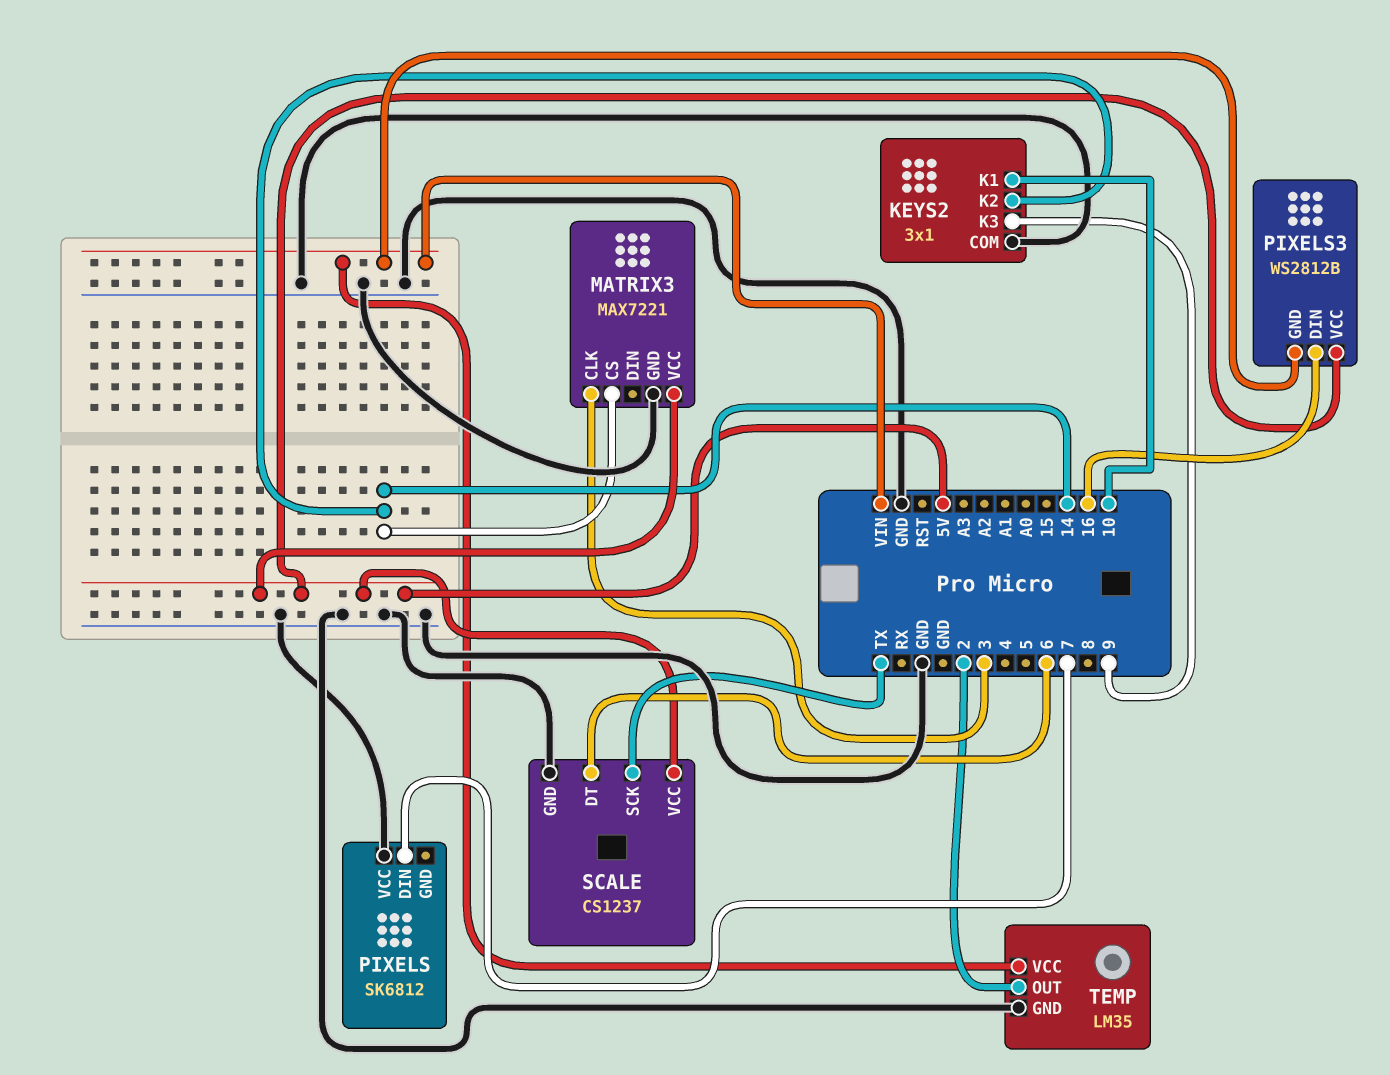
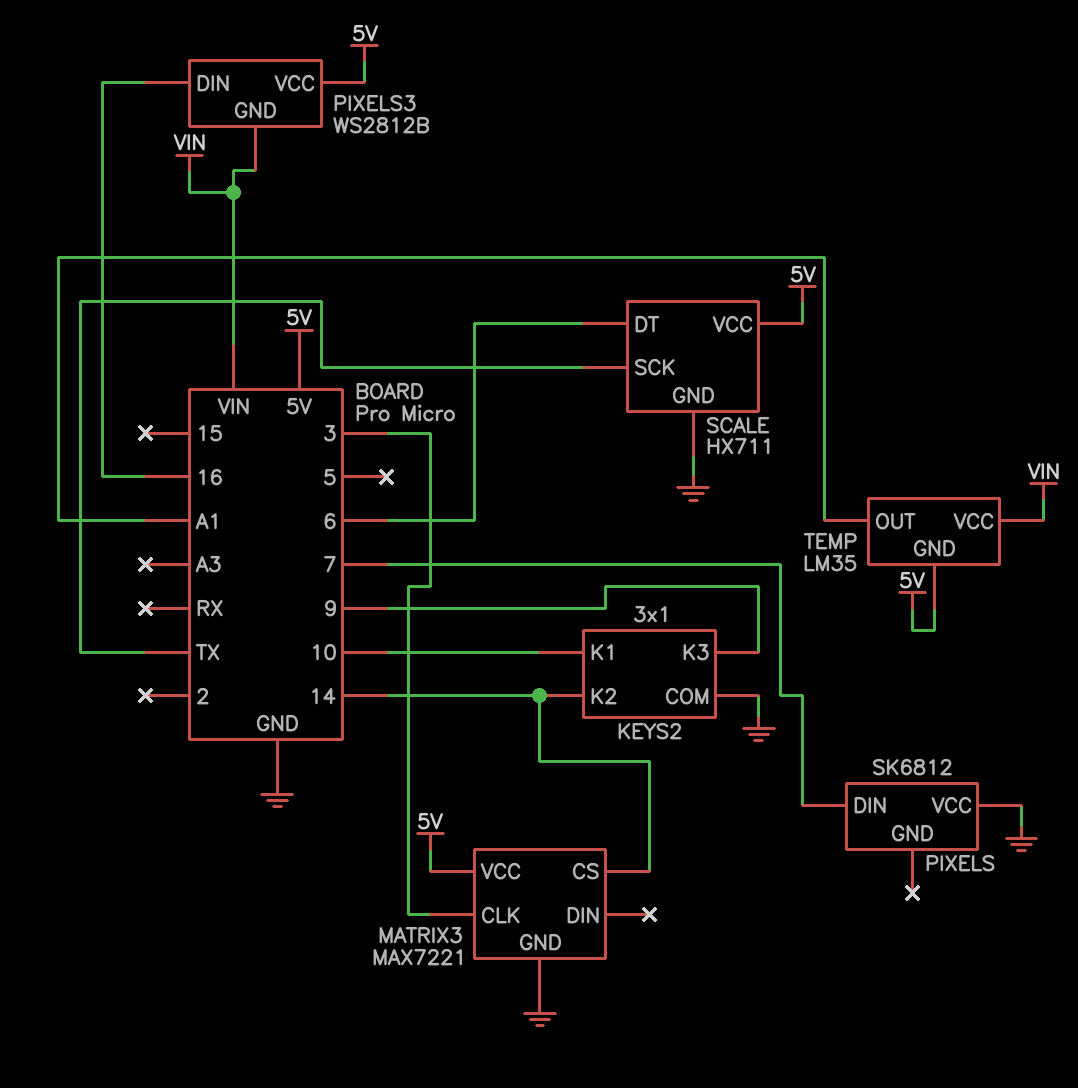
SCALE: CS1237 -> HX711
TEMP pin GND: GND -> 5V
TEMP pin OUT: 2 -> A1

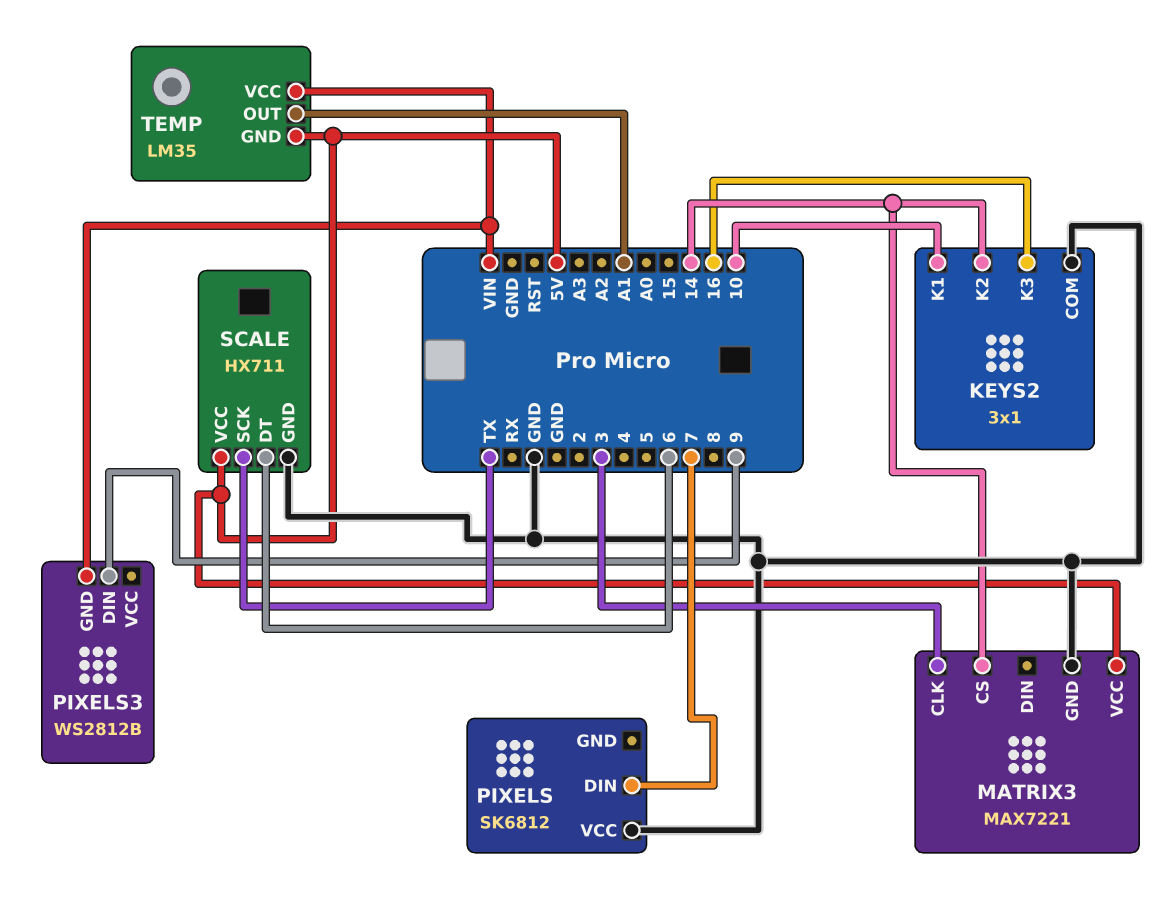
KEYS2 pin K3: 9 -> 16
PIXELS3 pin DIN: 16 -> 9
PIXELS3 pin VCC: 5V -> none

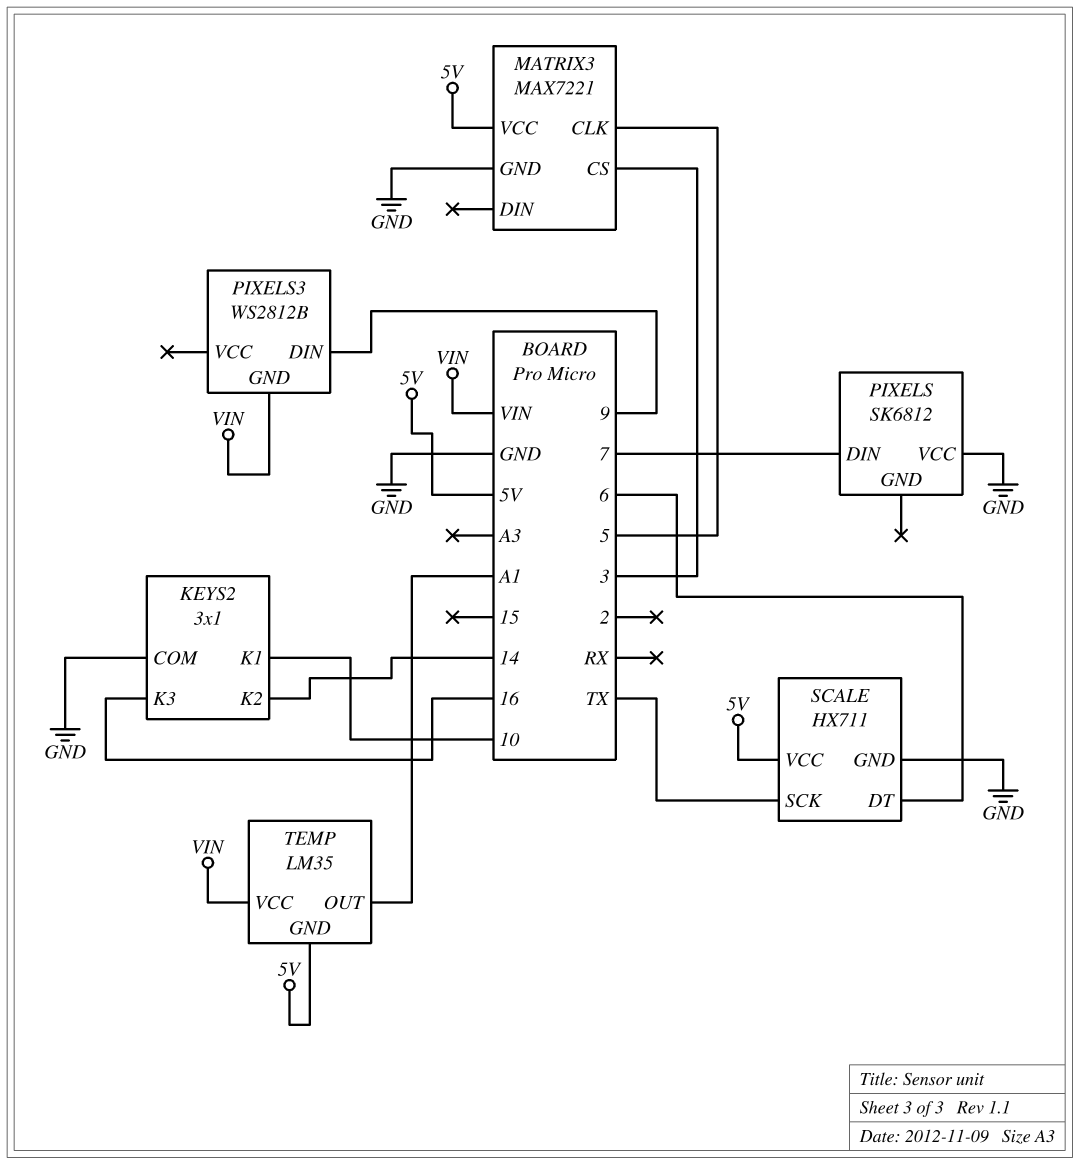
MATRIX3 pin CLK: 3 -> 5
MATRIX3 pin CS: 14 -> 3

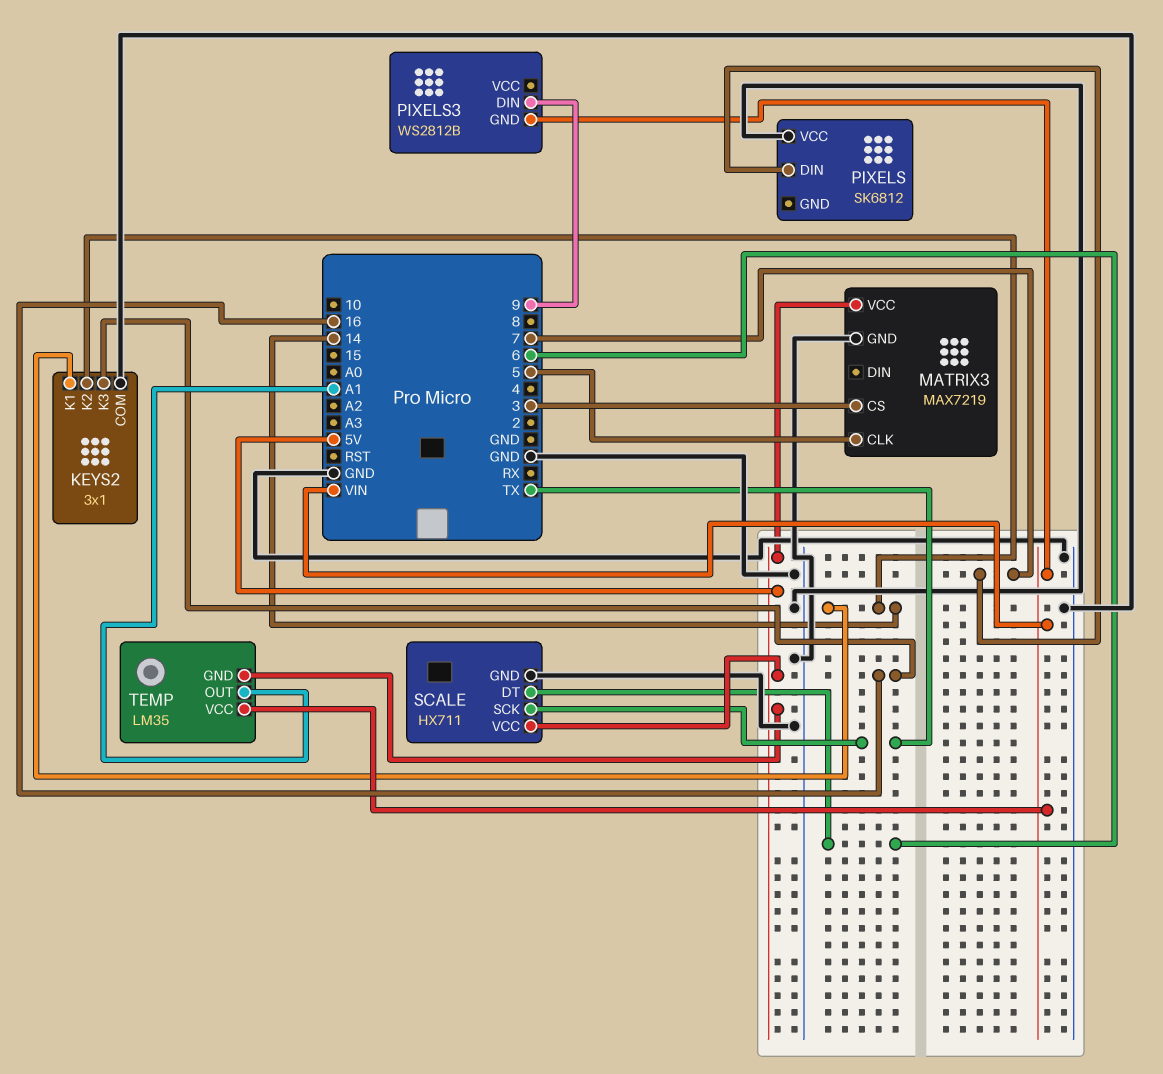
KEYS2 pin K1: 10 -> 14
MATRIX3: MAX7221 -> MAX7219

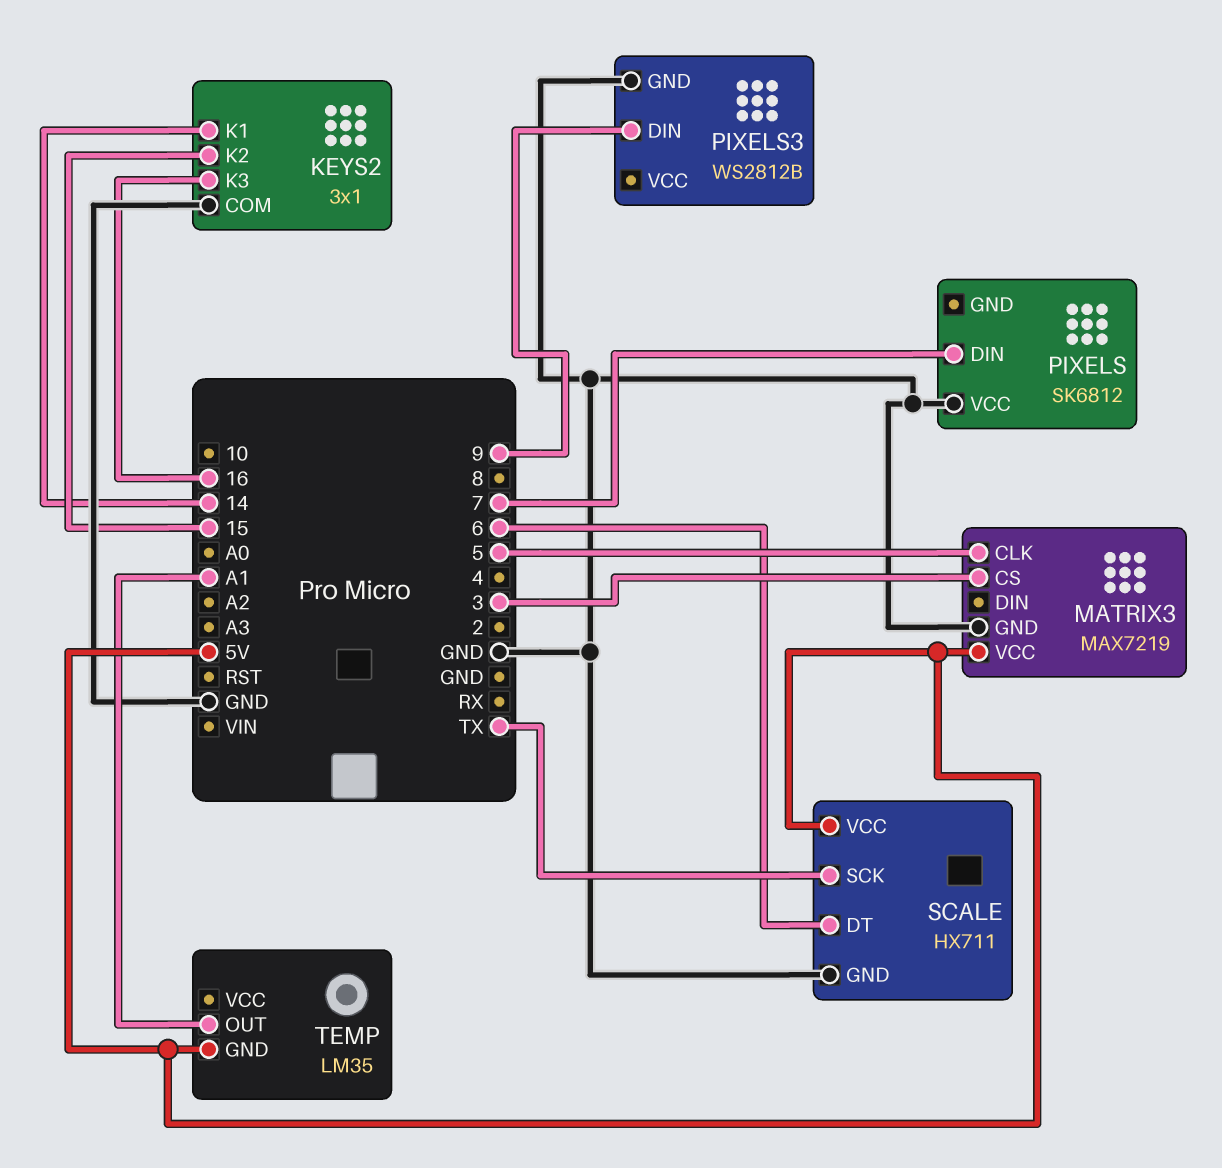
KEYS2 pin K2: 14 -> 15
PIXELS3 pin GND: VIN -> GND
TEMP pin VCC: VIN -> none

